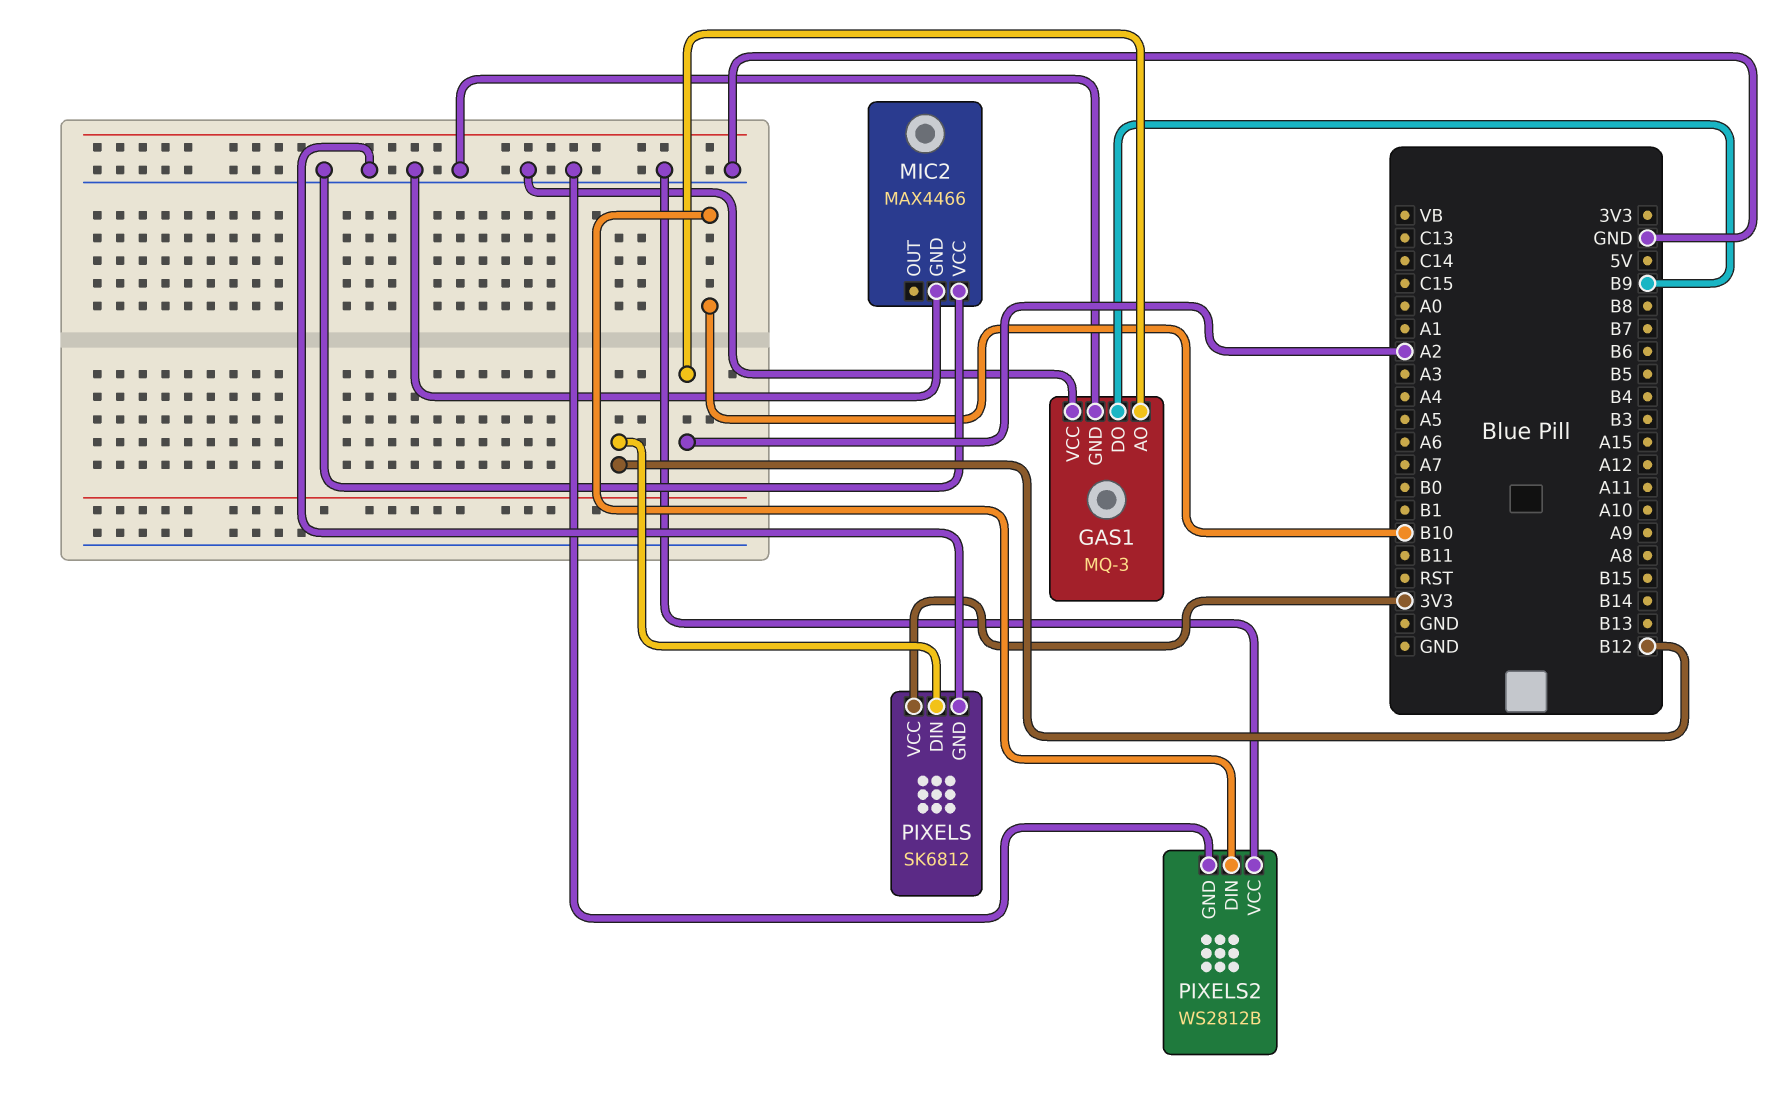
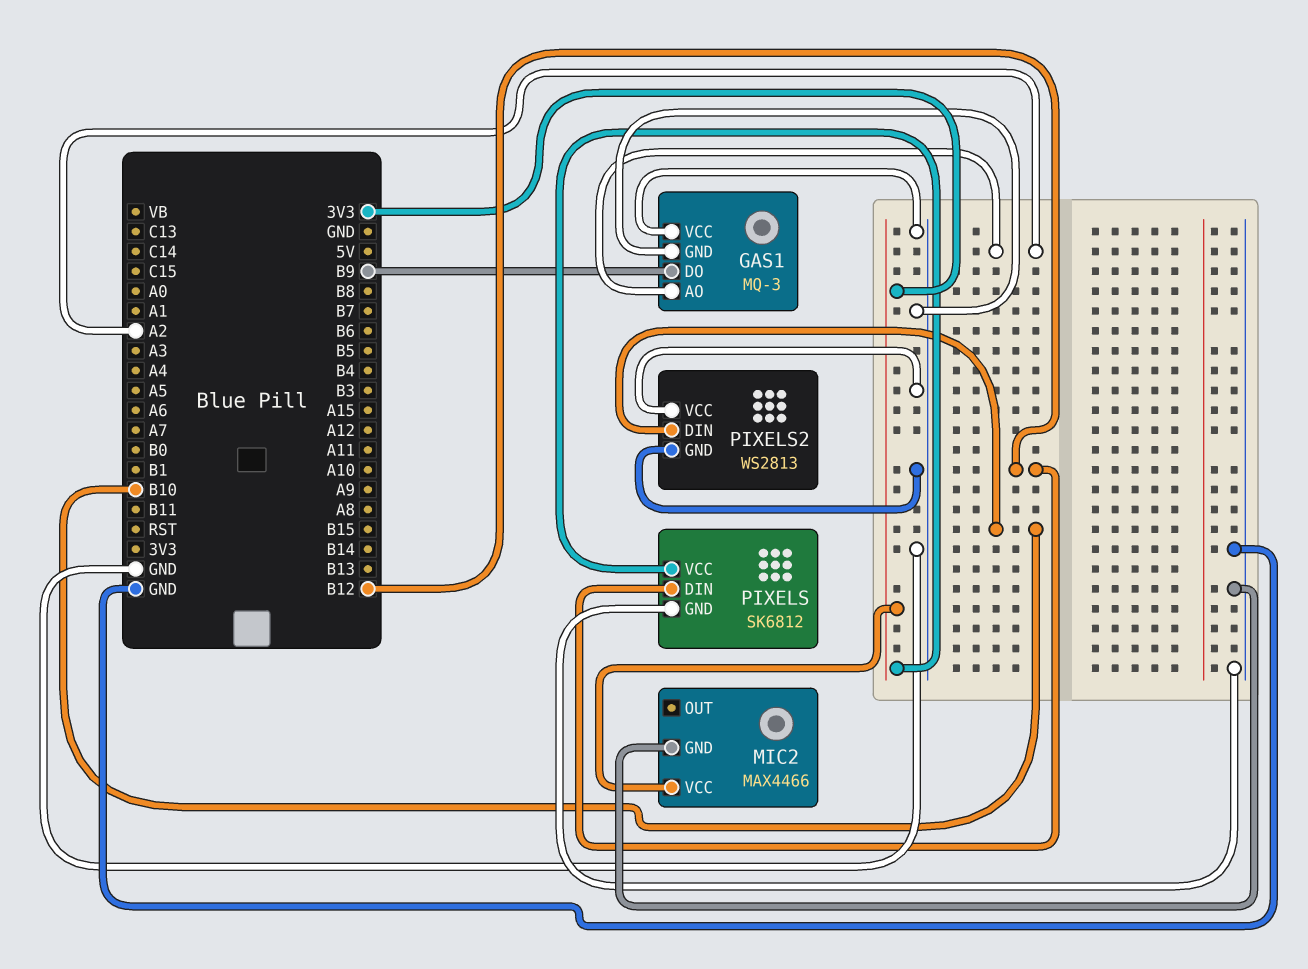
MIC2 pin VCC: GND -> 3V3
PIXELS2: WS2812B -> WS2813

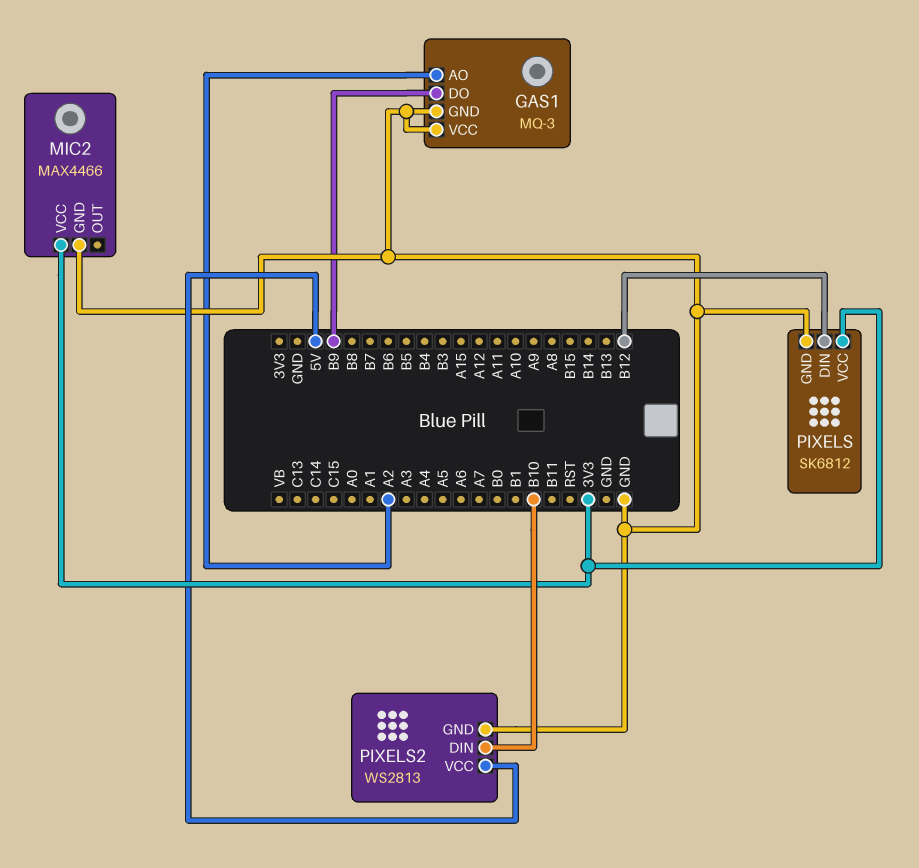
PIXELS2 pin VCC: GND -> 5V

